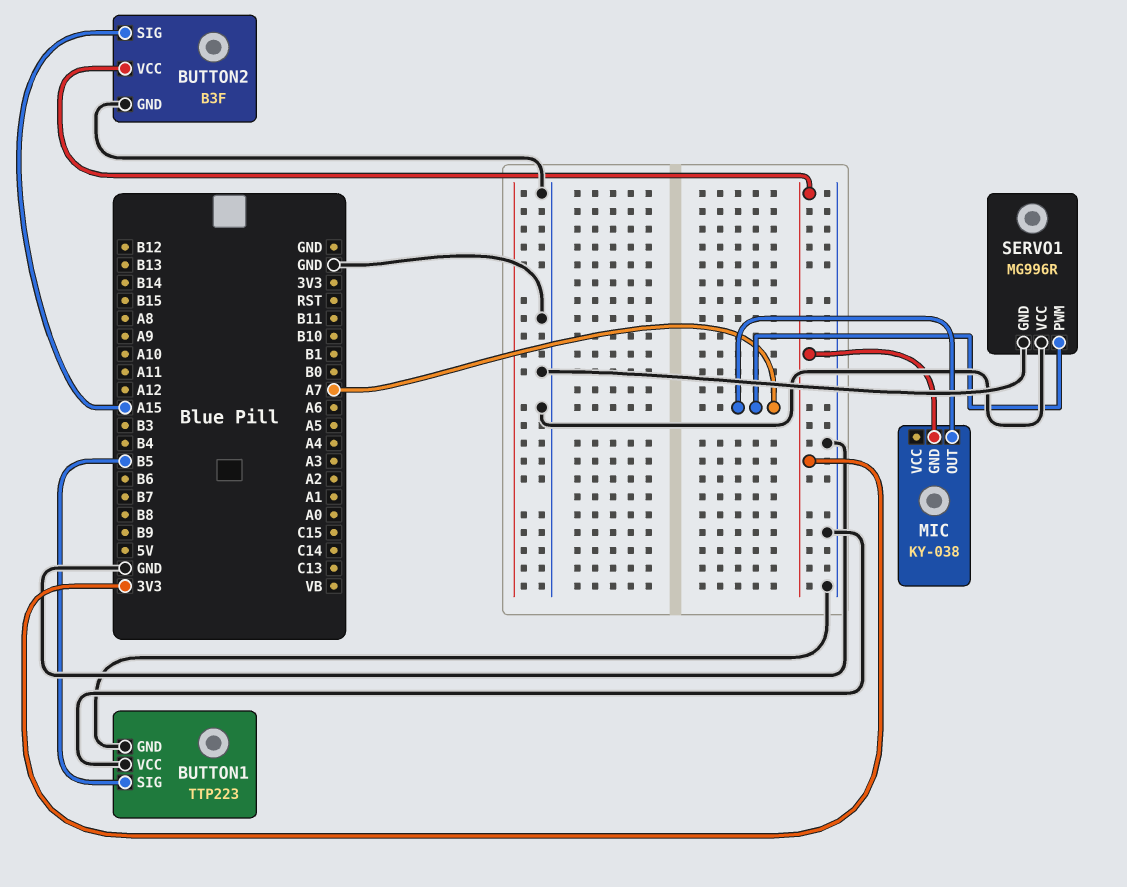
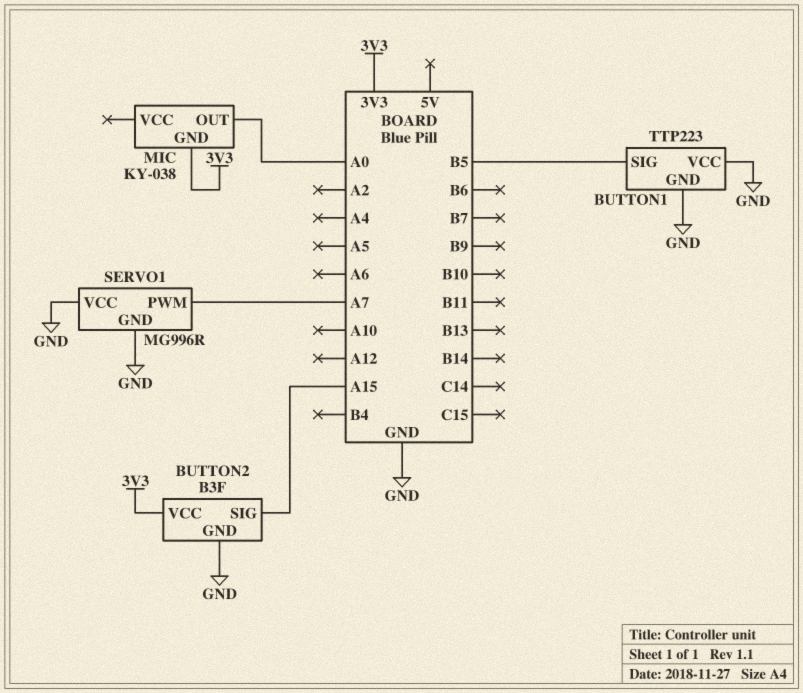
MIC pin OUT: A7 -> A0

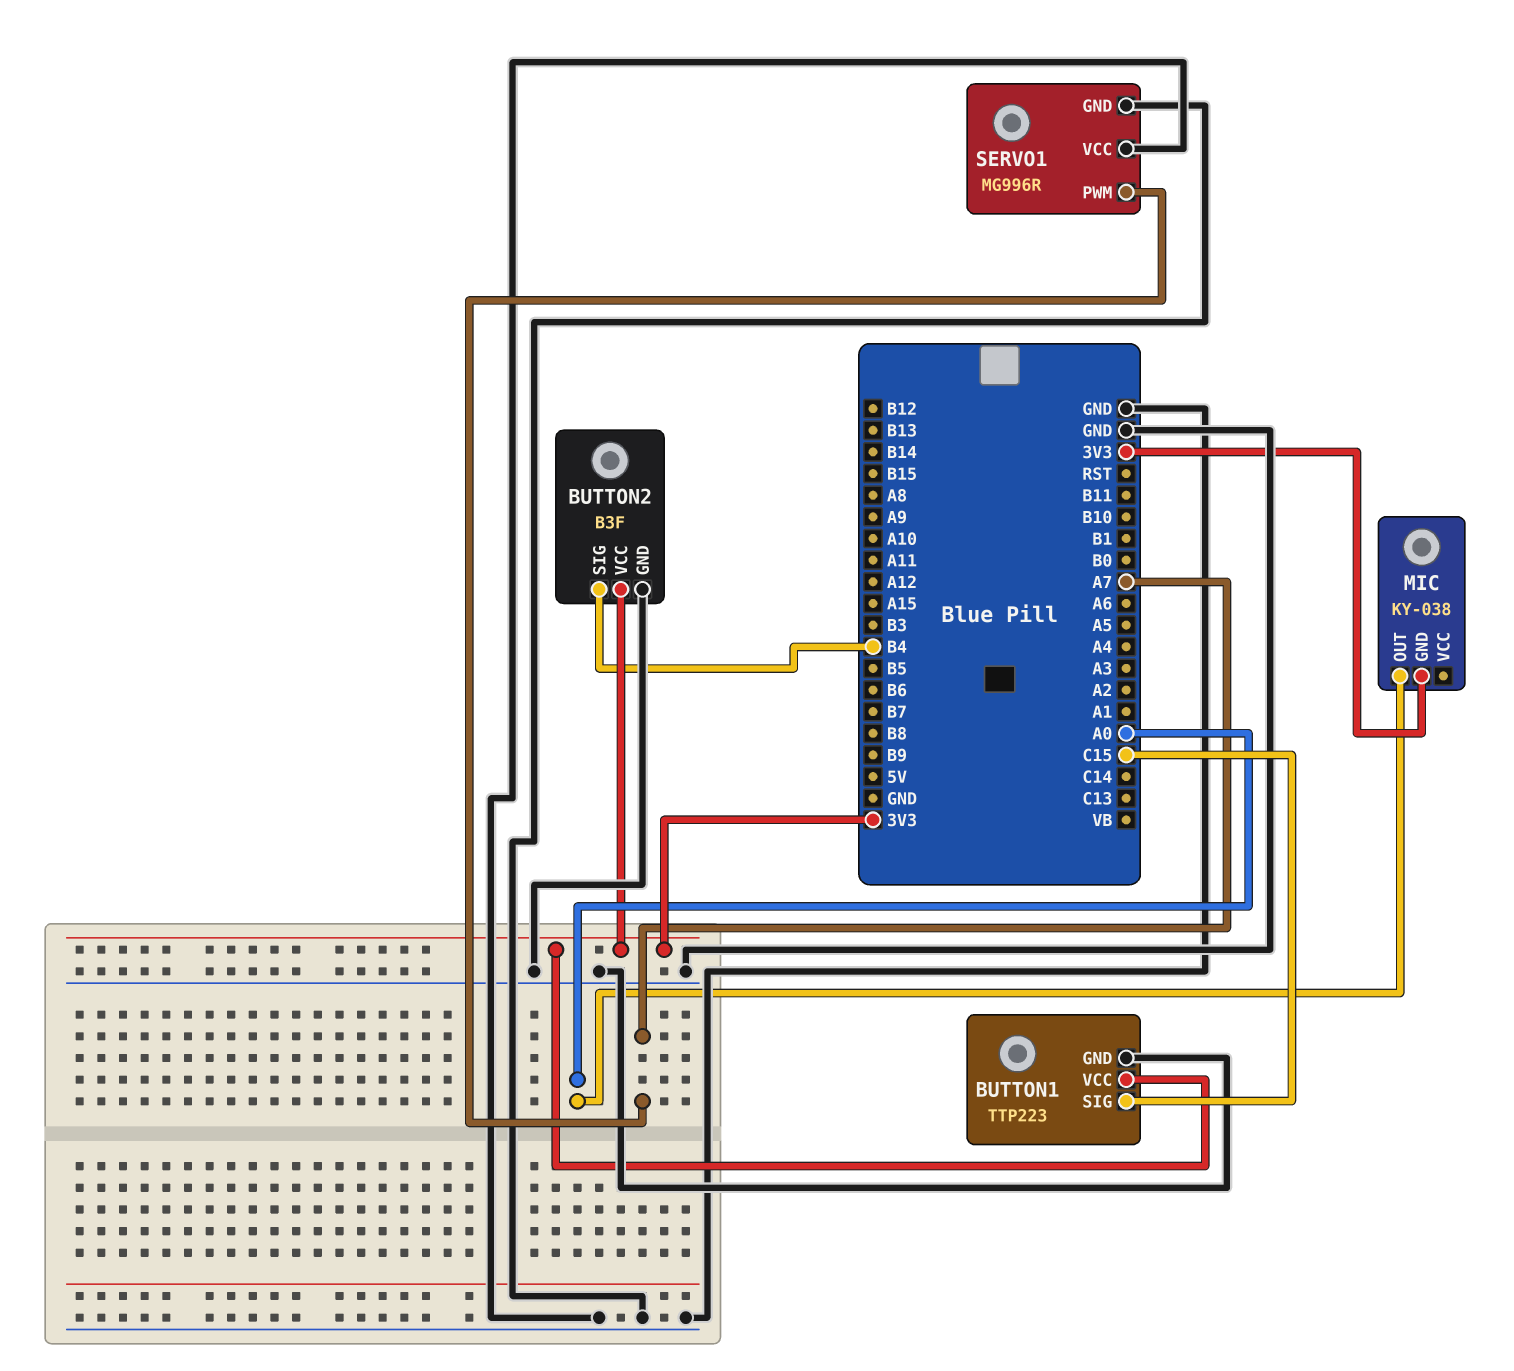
BUTTON1 pin SIG: B5 -> C15
BUTTON1 pin VCC: GND -> 3V3
BUTTON2 pin SIG: A15 -> B4

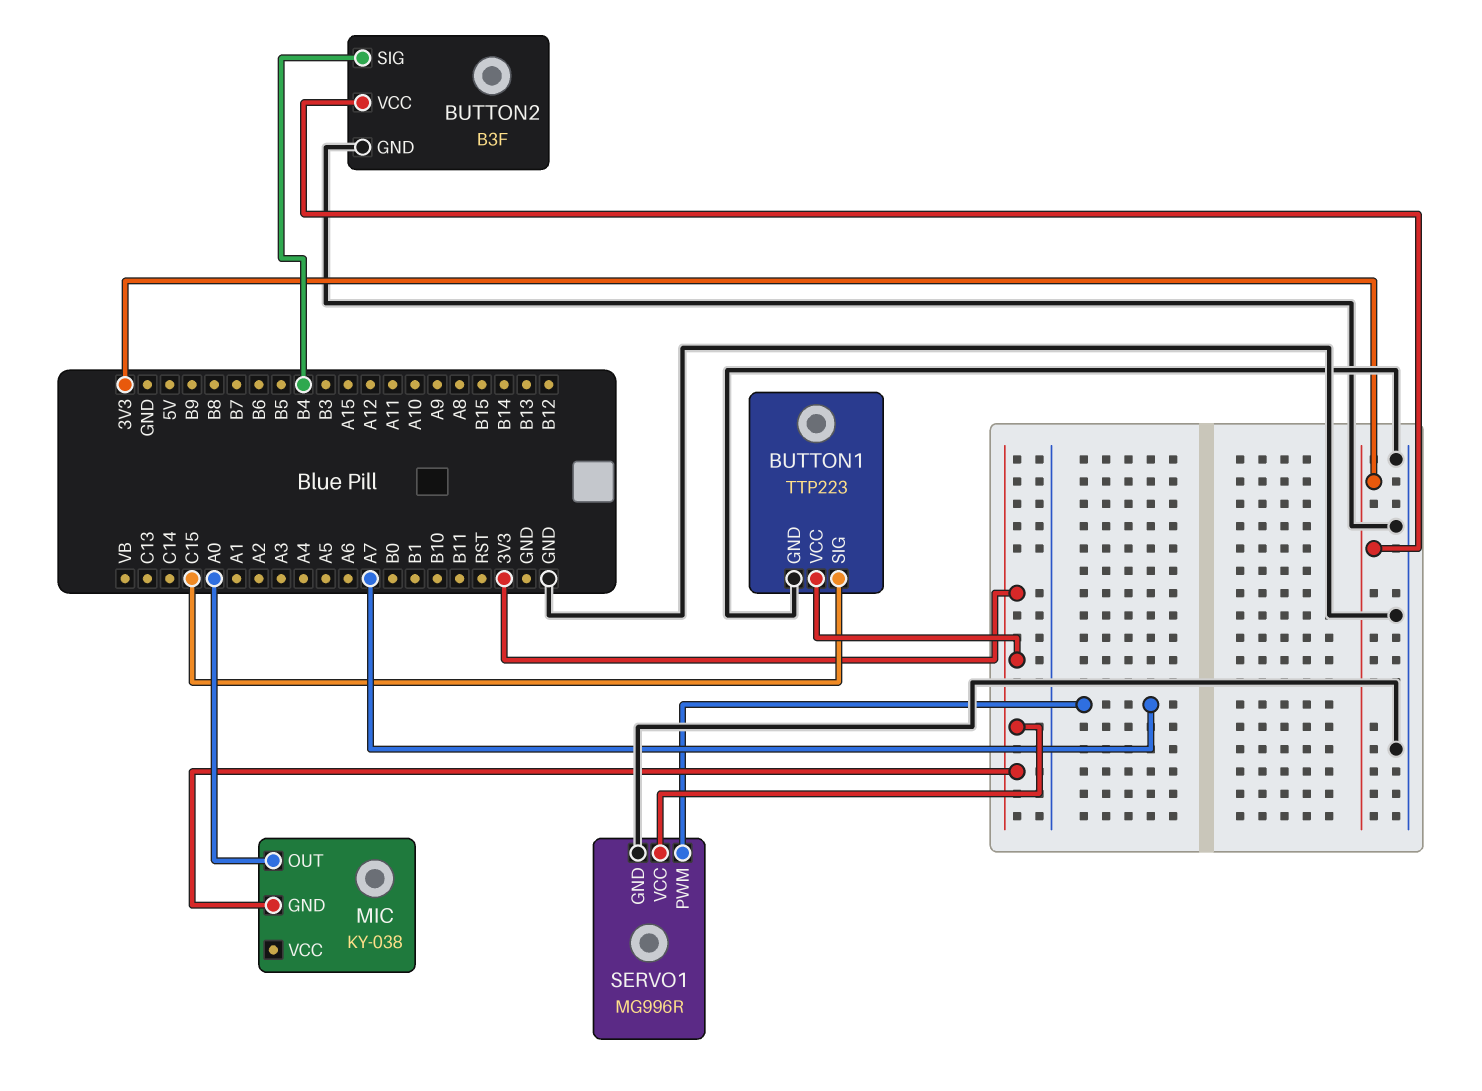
SERVO1 pin VCC: GND -> 3V3

